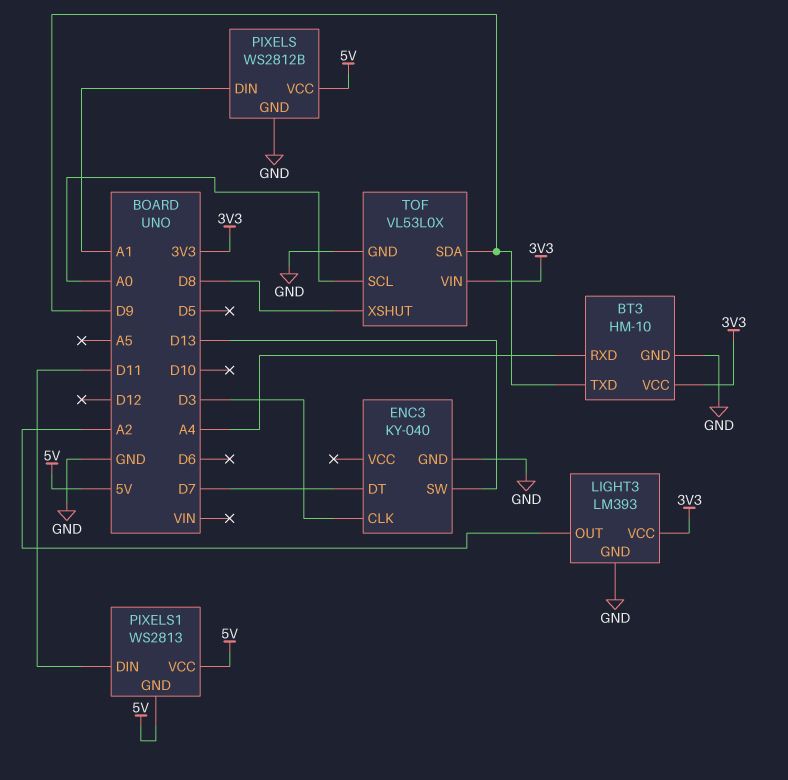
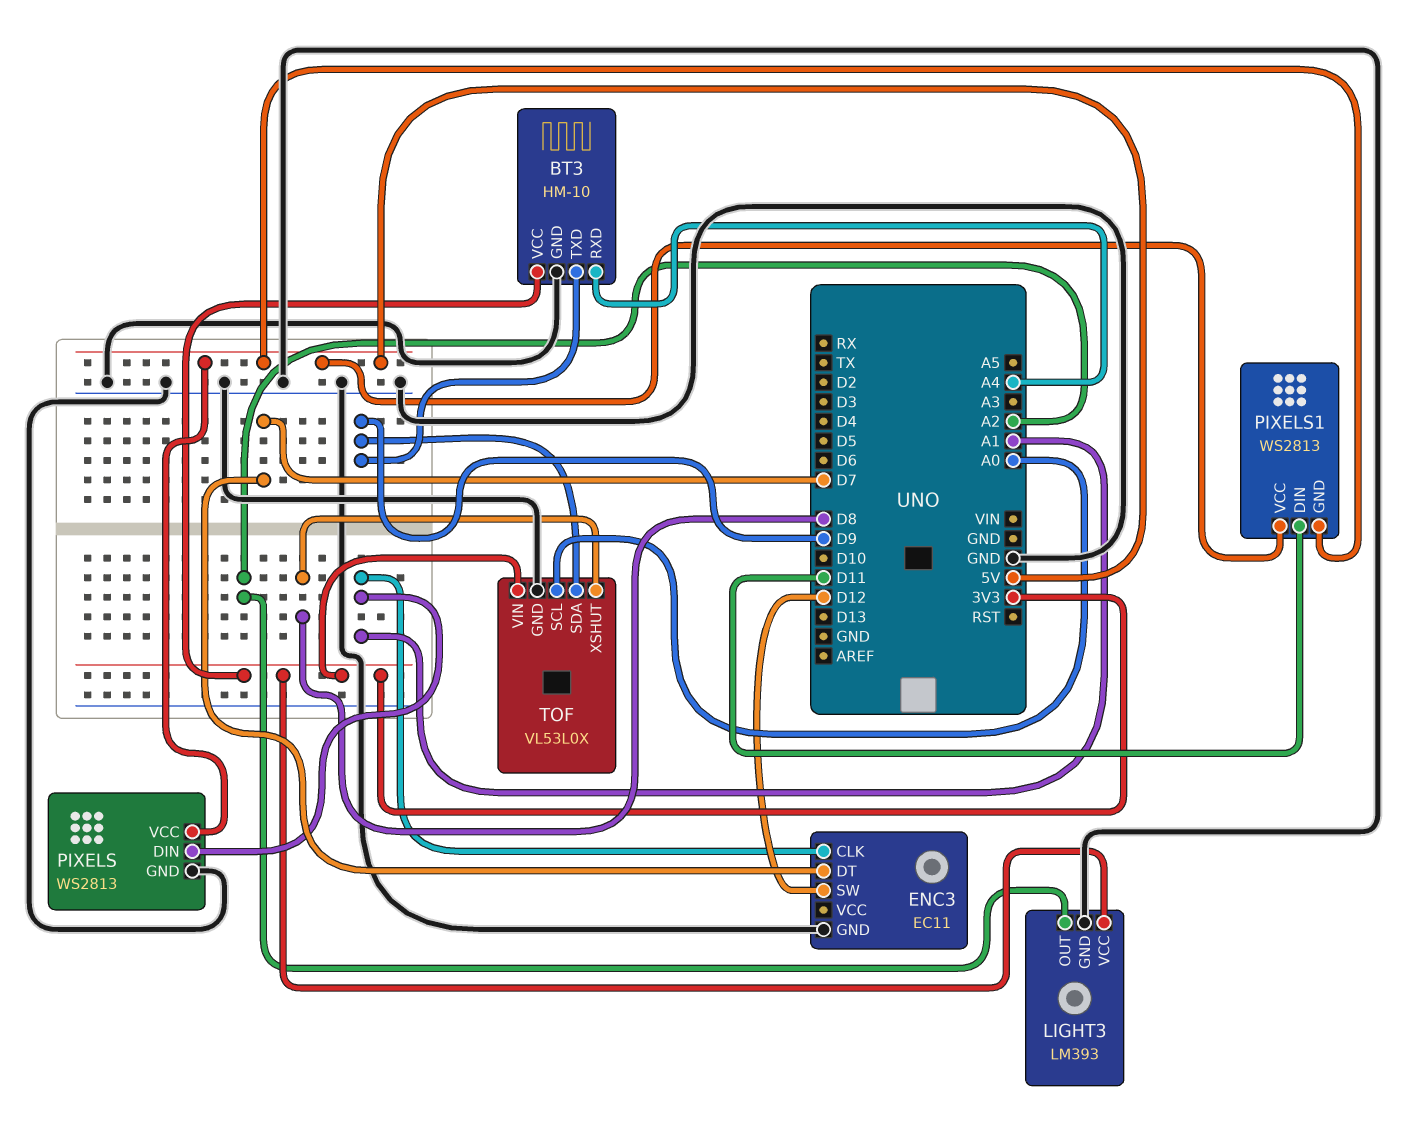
ENC3: KY-040 -> EC11
ENC3 pin CLK: D3 -> A1
ENC3 pin SW: D13 -> D12
PIXELS: WS2812B -> WS2813

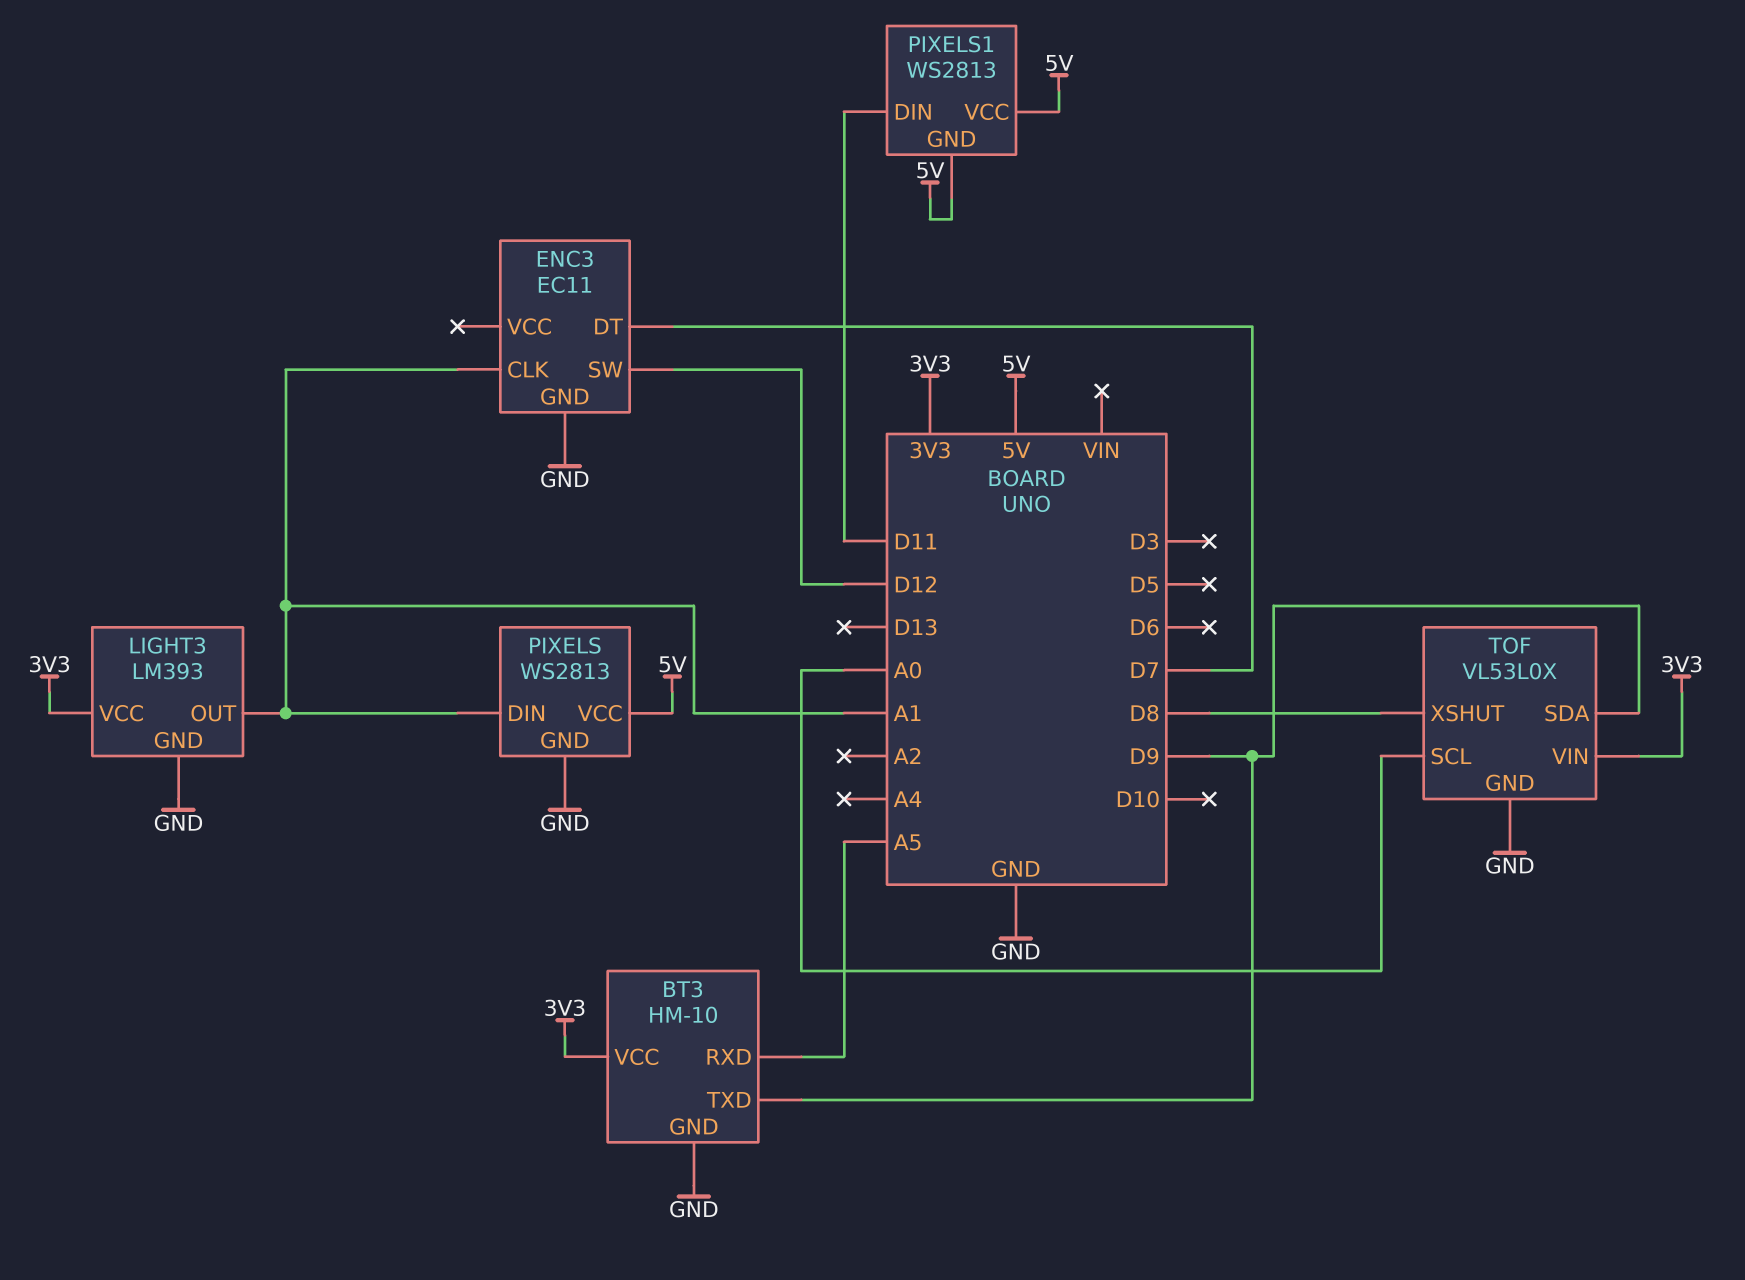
BT3 pin RXD: A4 -> A5
LIGHT3 pin OUT: A2 -> A1

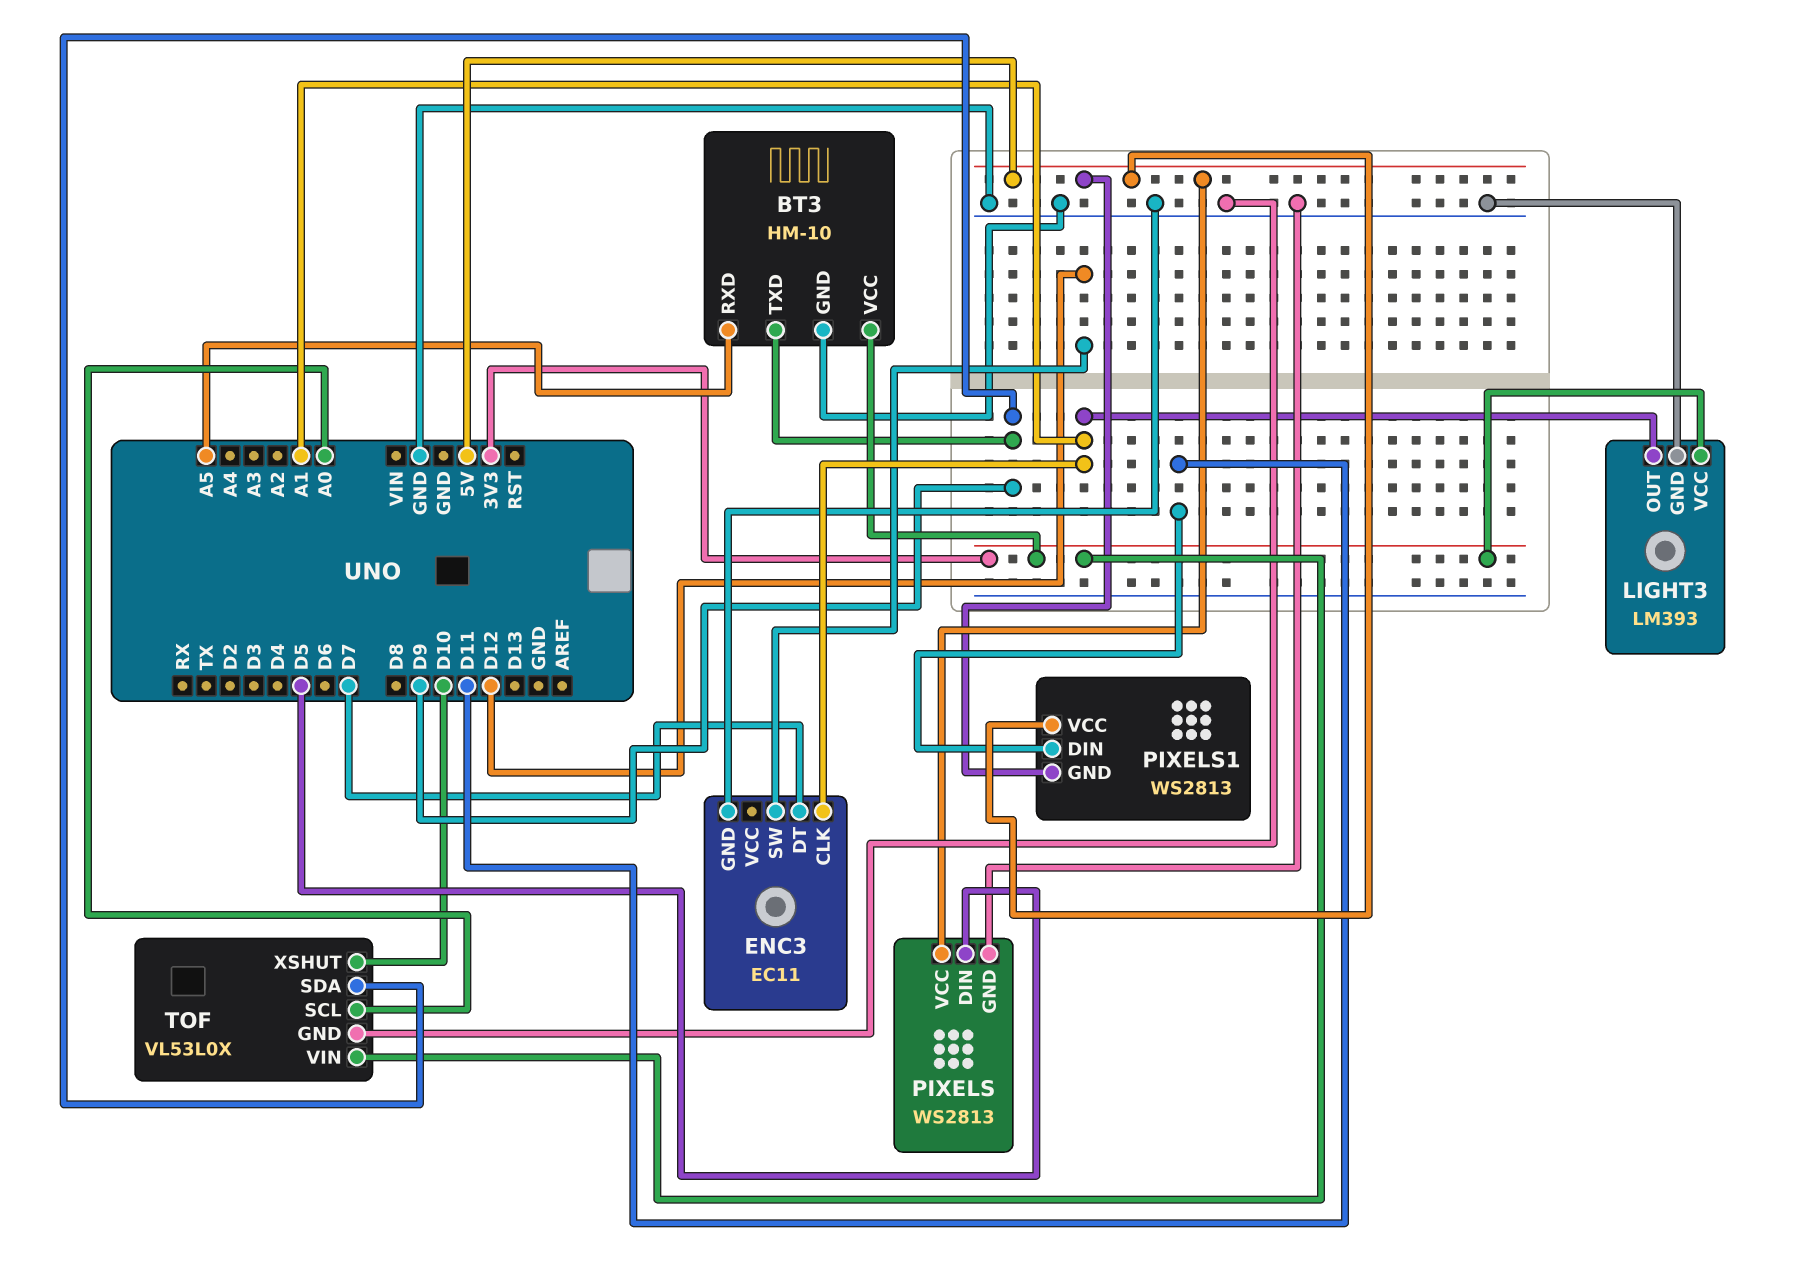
PIXELS pin DIN: A1 -> D5
TOF pin XSHUT: D8 -> D10

